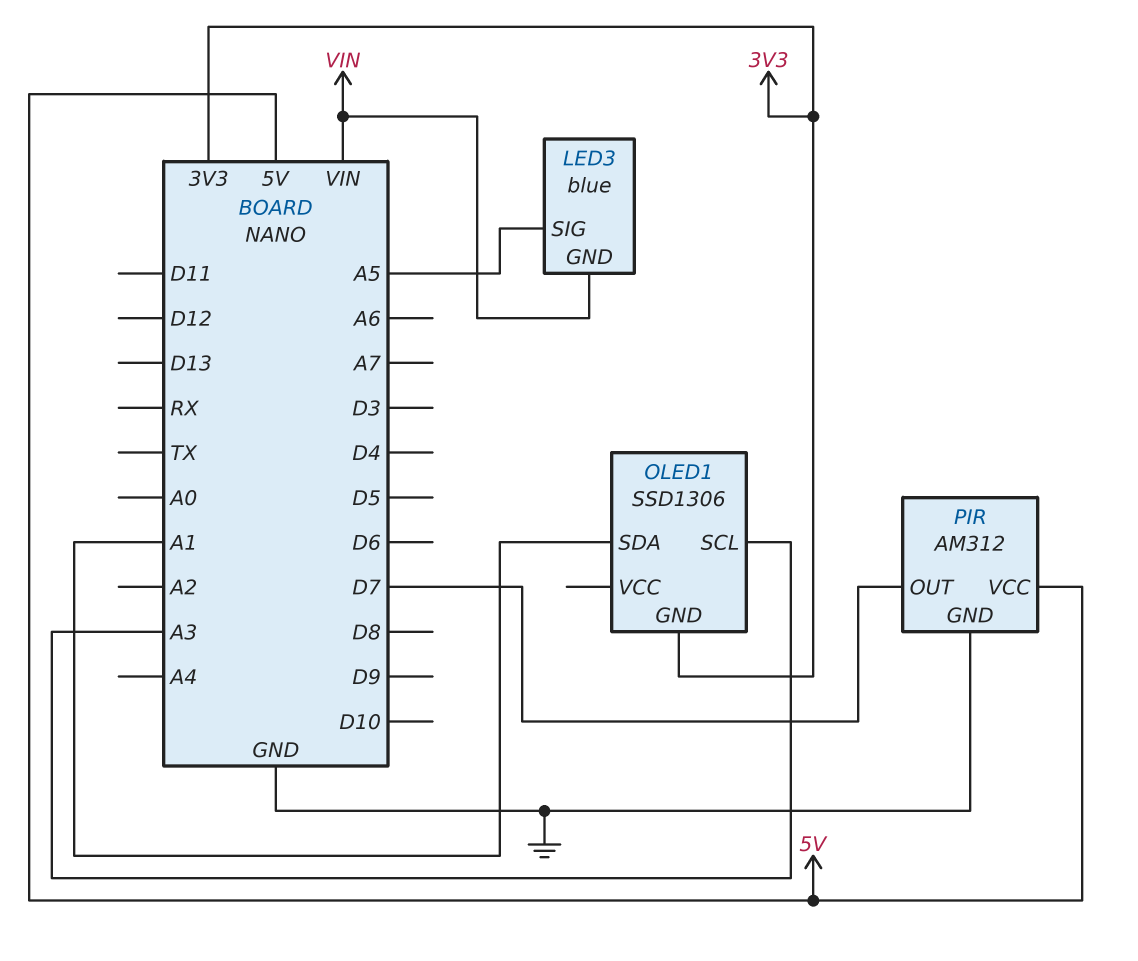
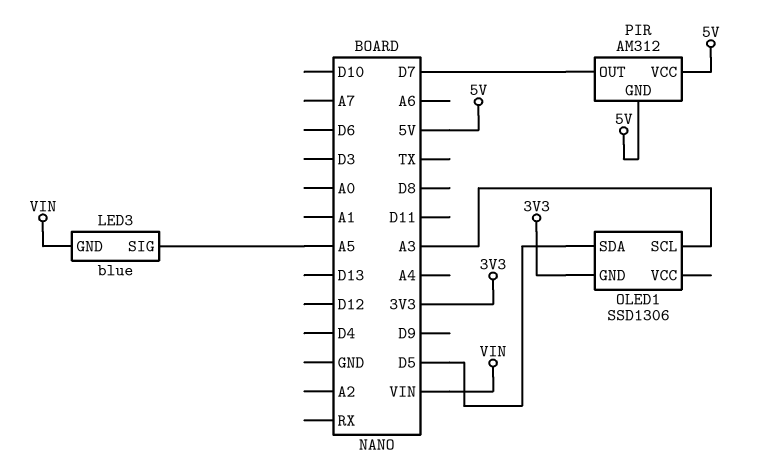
OLED1 pin SDA: A1 -> D5
PIR pin GND: GND -> 5V

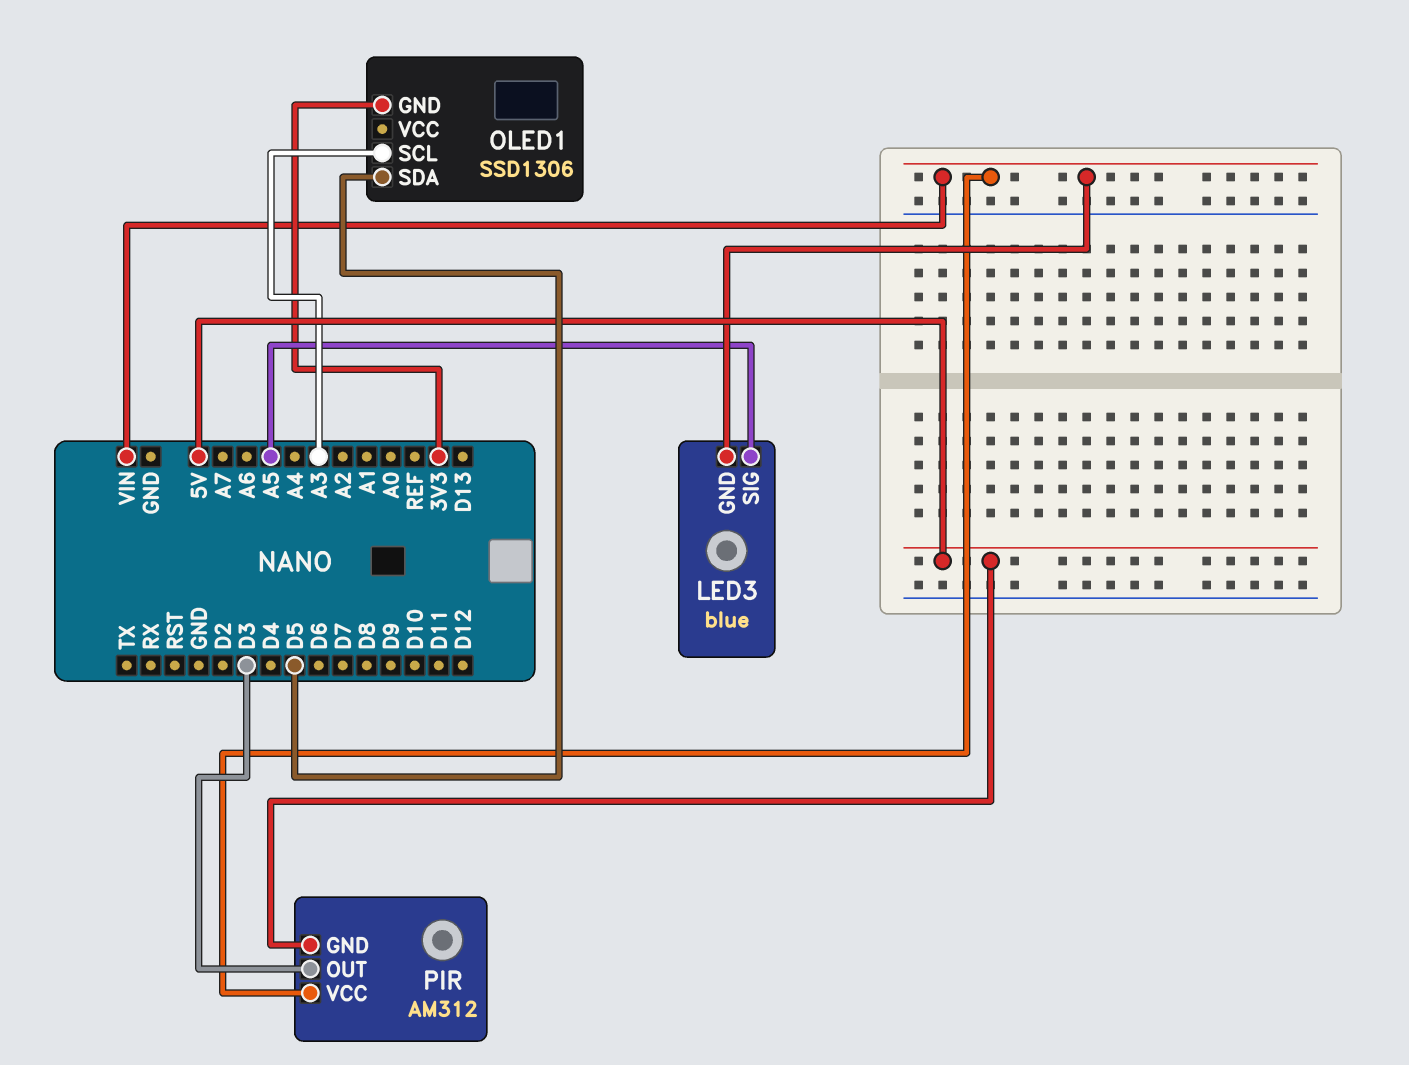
PIR pin OUT: D7 -> D3
PIR pin VCC: 5V -> VIN

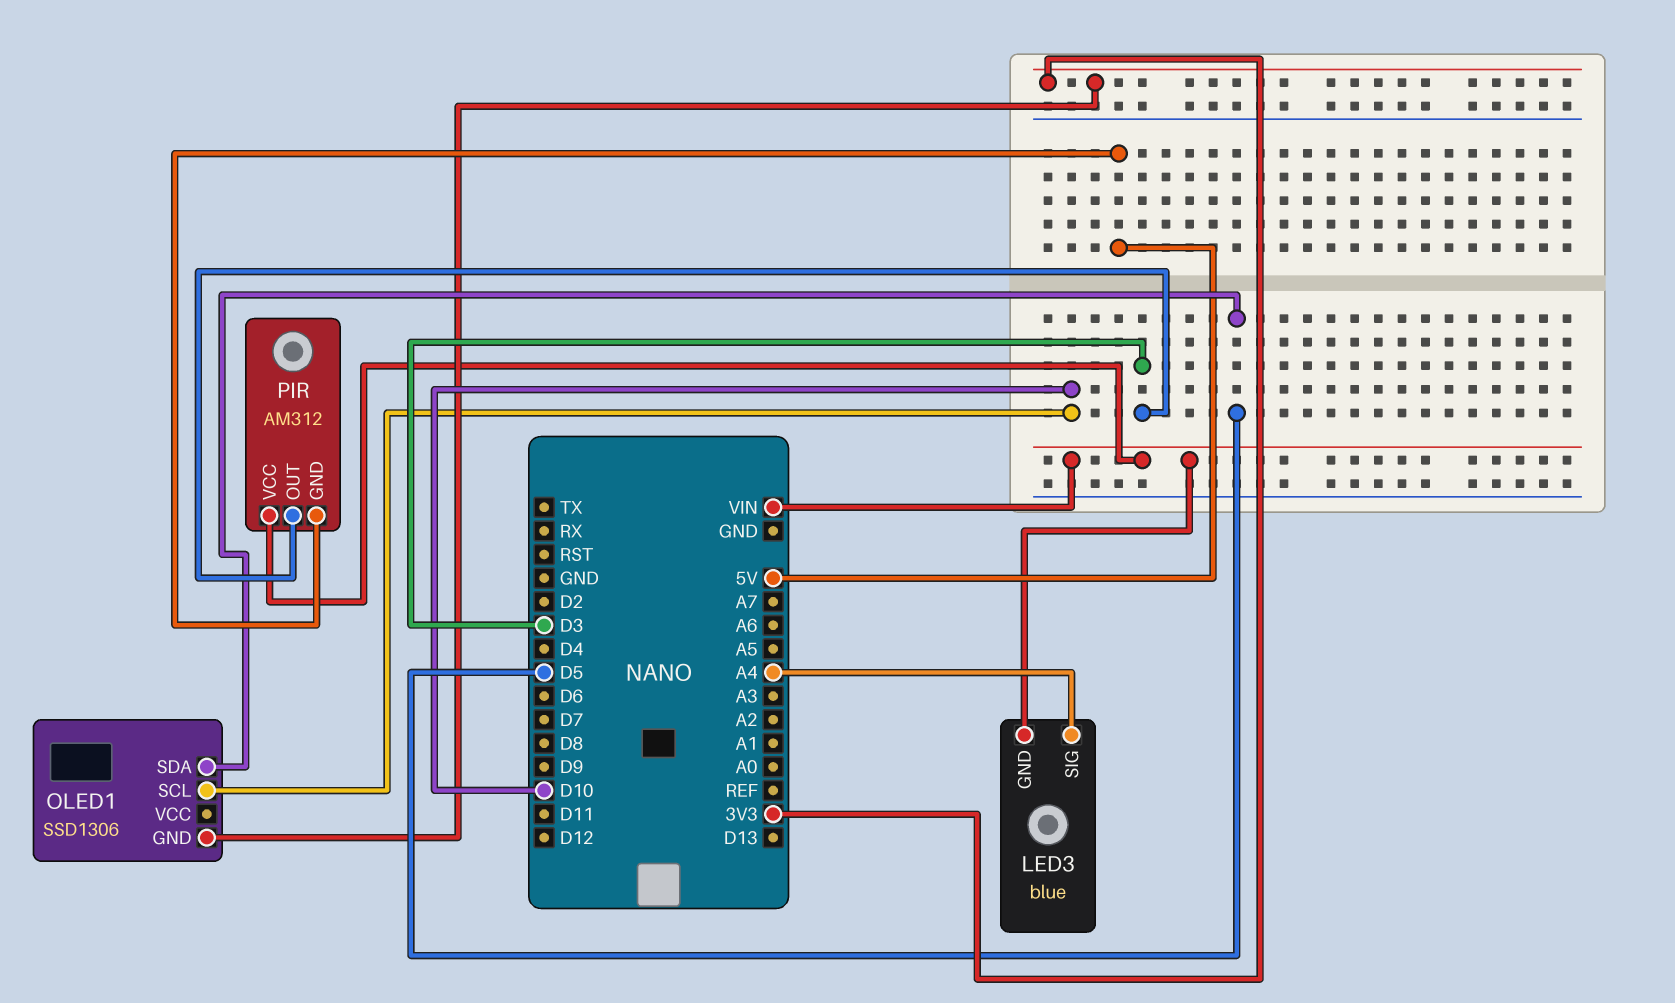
LED3 pin SIG: A5 -> A4
OLED1 pin SCL: A3 -> D10

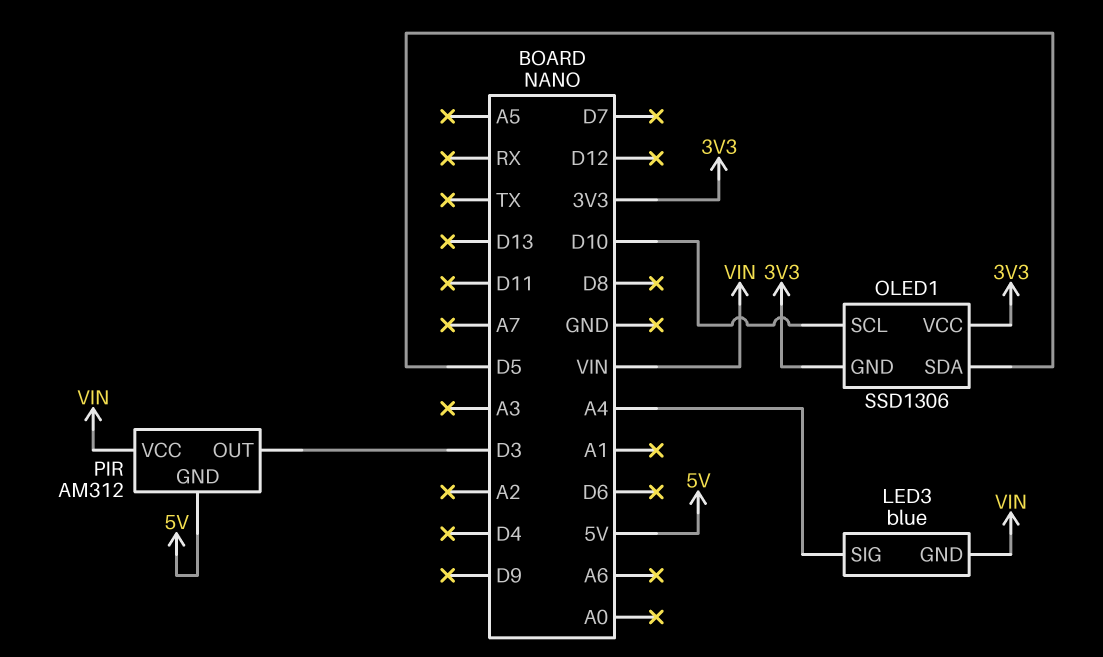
OLED1 pin VCC: none -> 3V3

